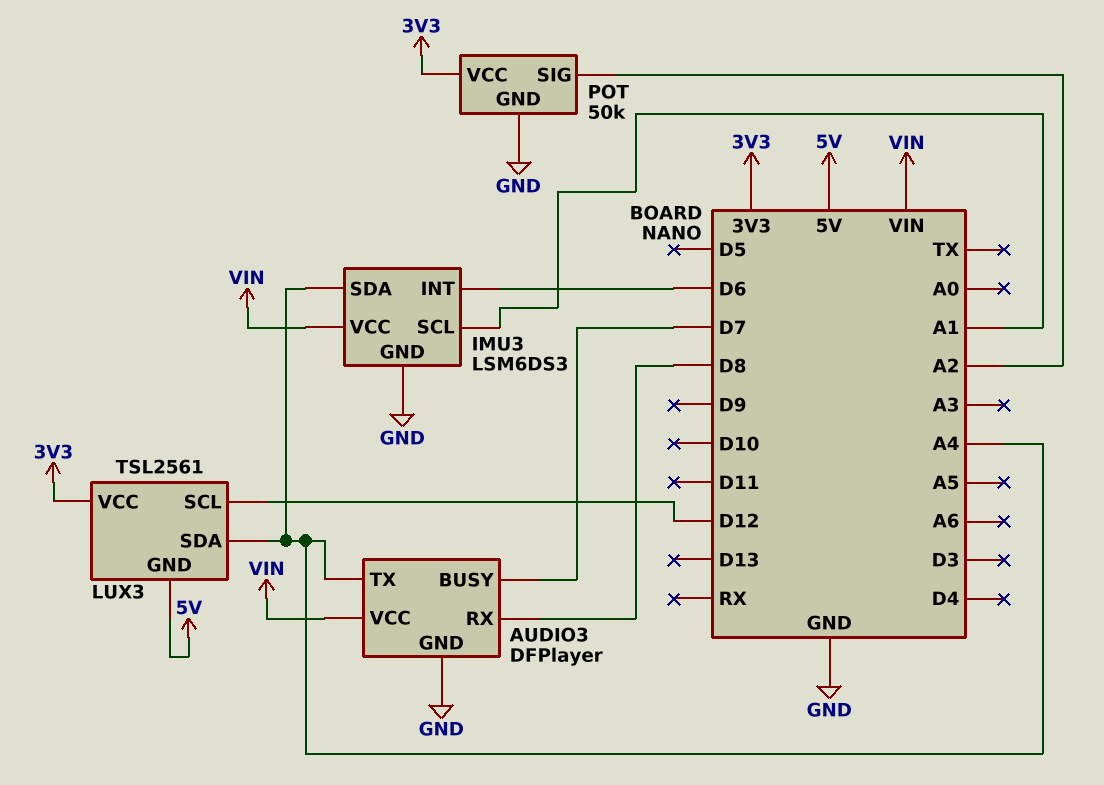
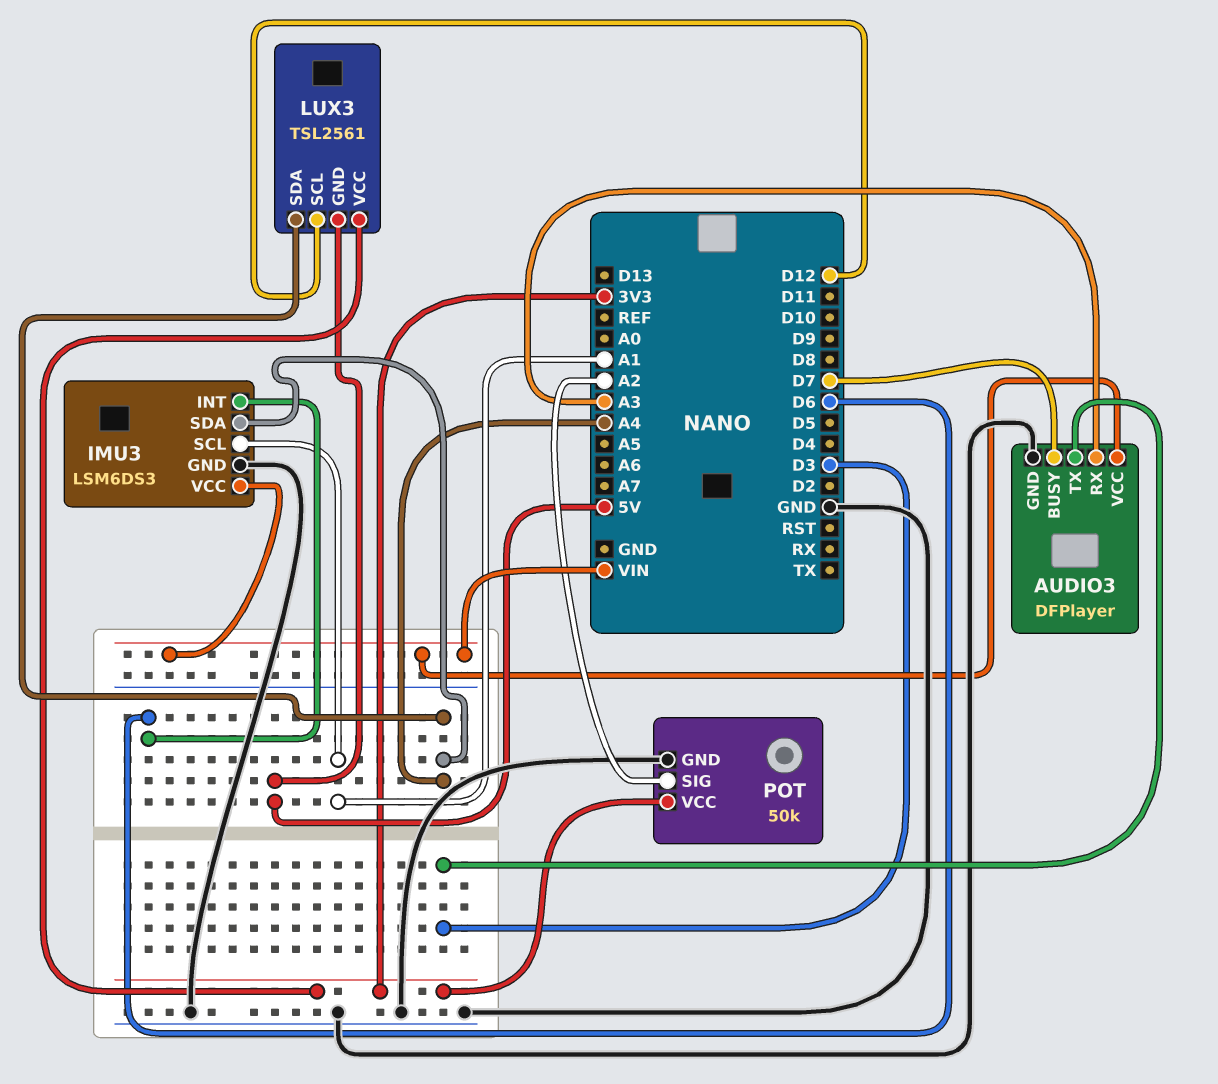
AUDIO3 pin RX: D8 -> A3
AUDIO3 pin TX: A4 -> D3

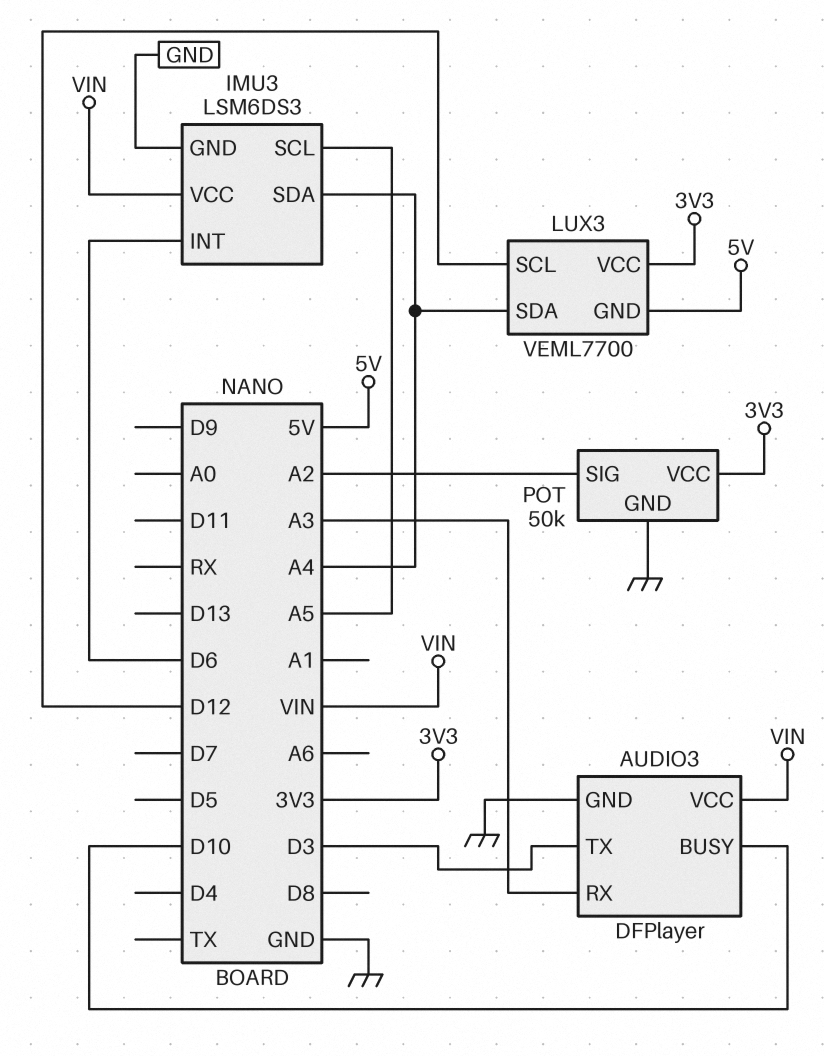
AUDIO3 pin BUSY: D7 -> D10
IMU3 pin SCL: A1 -> A5
LUX3: TSL2561 -> VEML7700

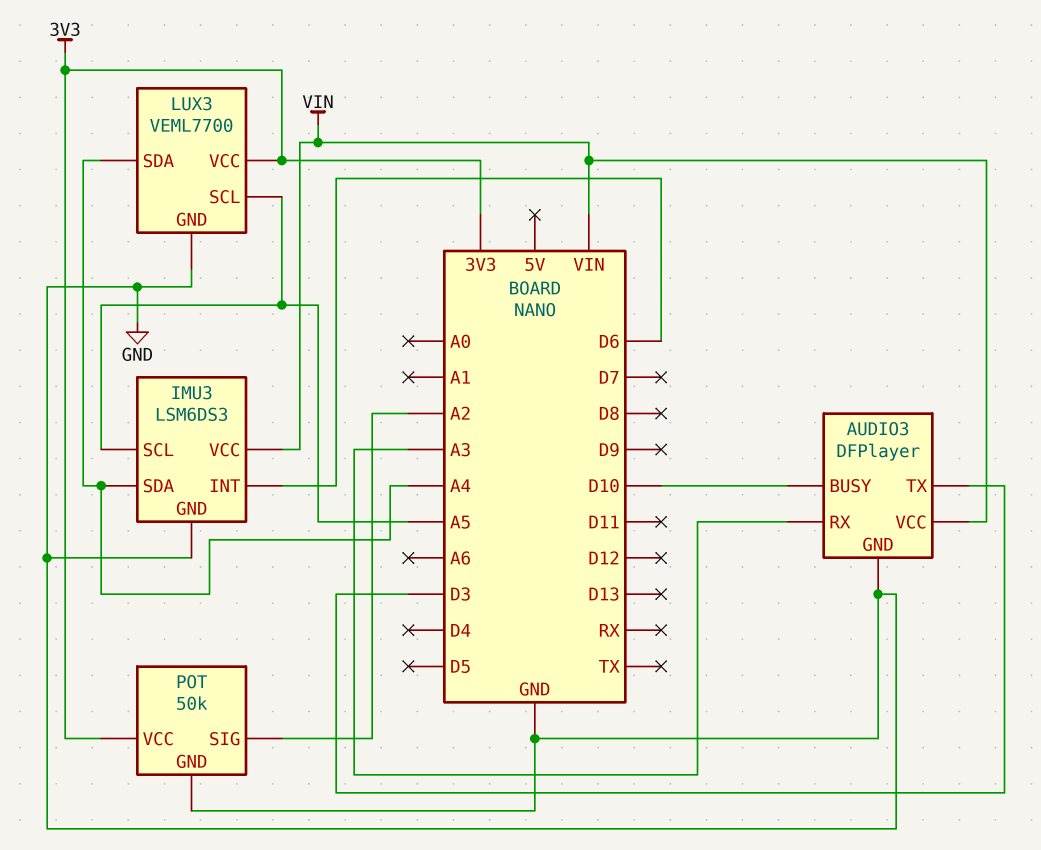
LUX3 pin GND: 5V -> GND
LUX3 pin SCL: D12 -> A5

